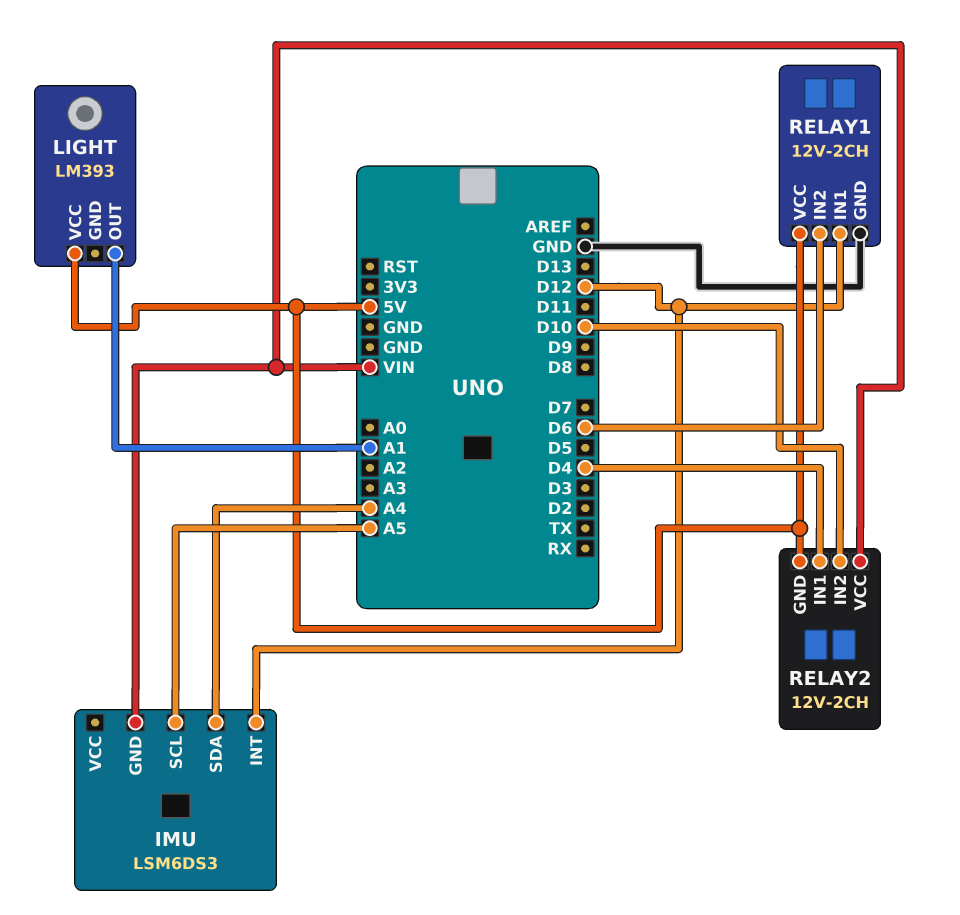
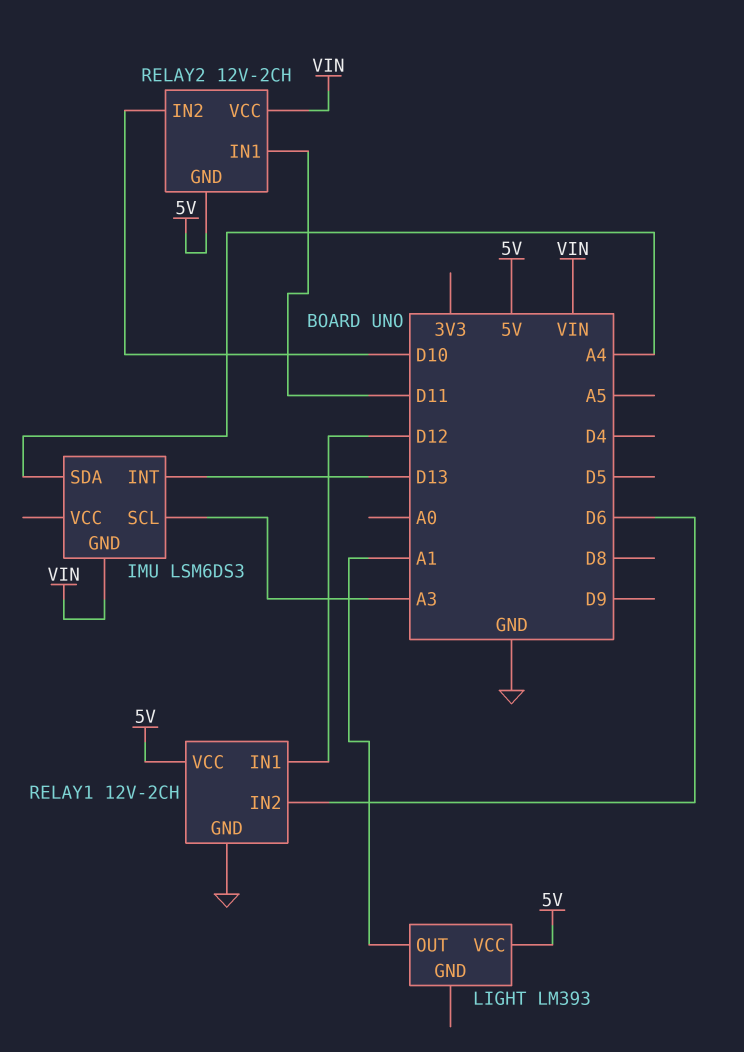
IMU pin INT: D12 -> D13
IMU pin SCL: A5 -> A3
RELAY2 pin IN1: D4 -> D11

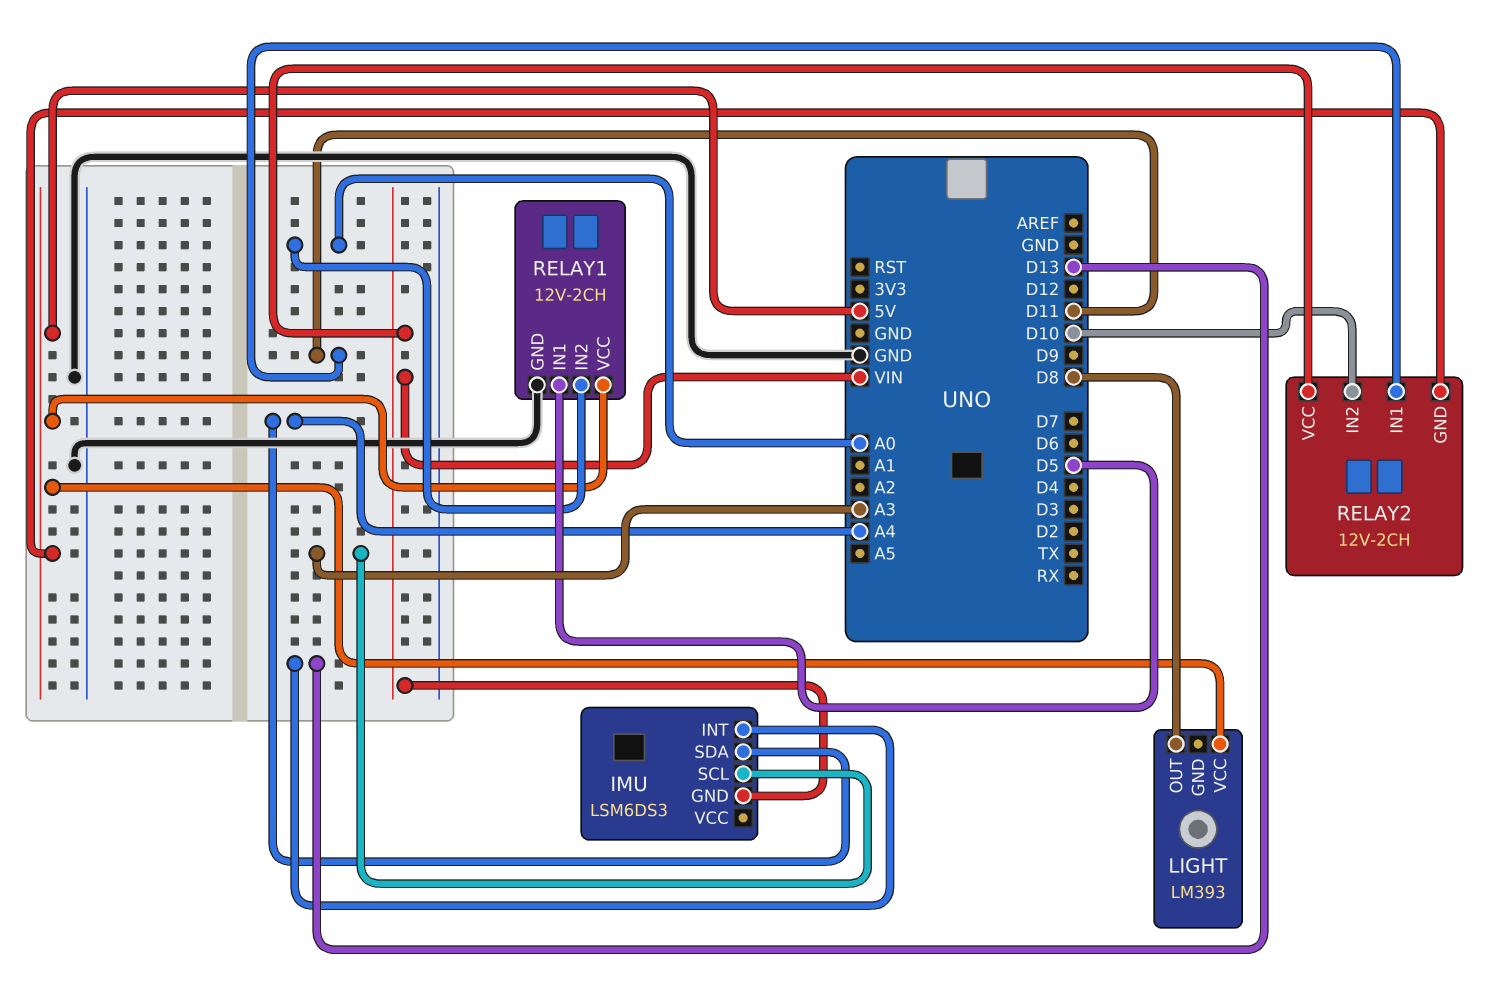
LIGHT pin OUT: A1 -> D8
RELAY1 pin IN1: D12 -> D5
RELAY1 pin IN2: D6 -> A0

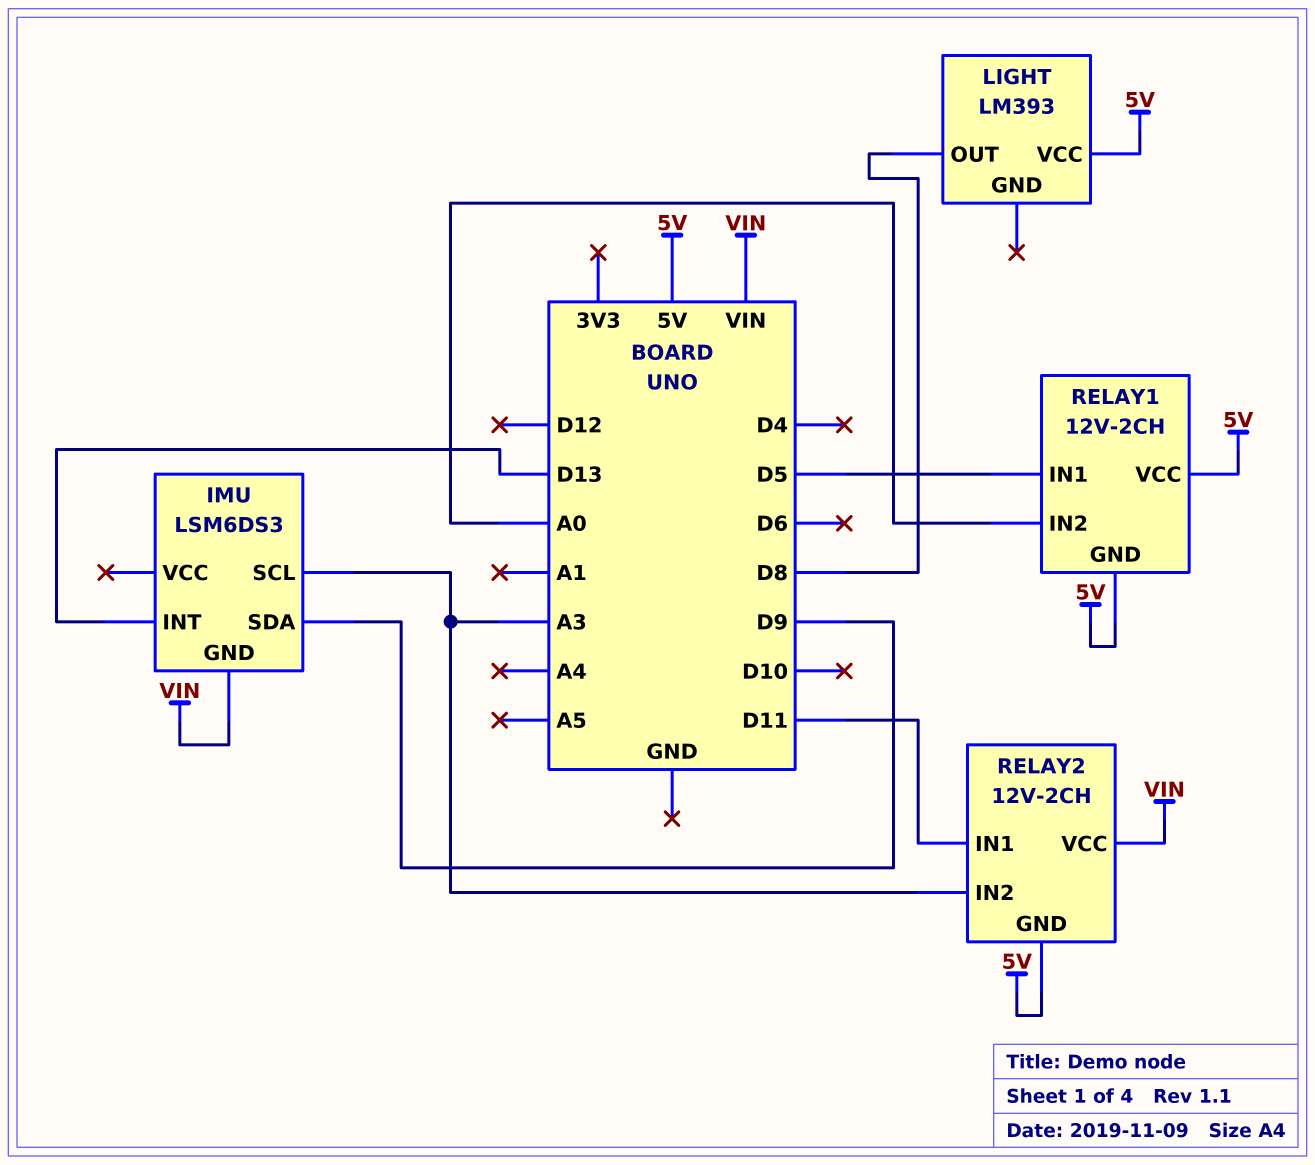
IMU pin SDA: A4 -> D9
RELAY1 pin GND: GND -> 5V
RELAY2 pin IN2: D10 -> A3

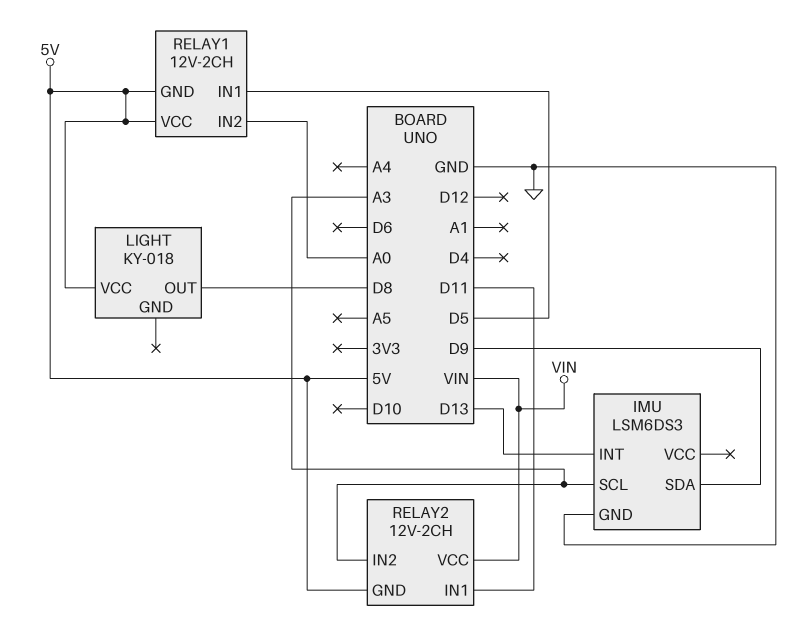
IMU pin GND: VIN -> GND
LIGHT: LM393 -> KY-018

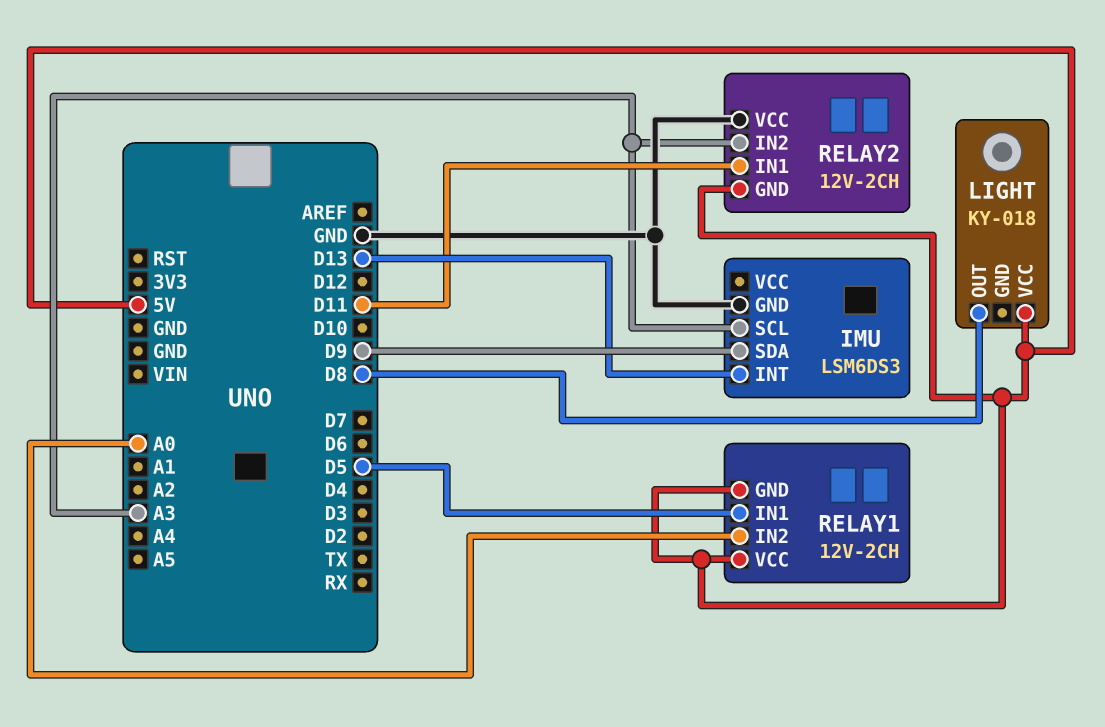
RELAY2 pin VCC: VIN -> GND

